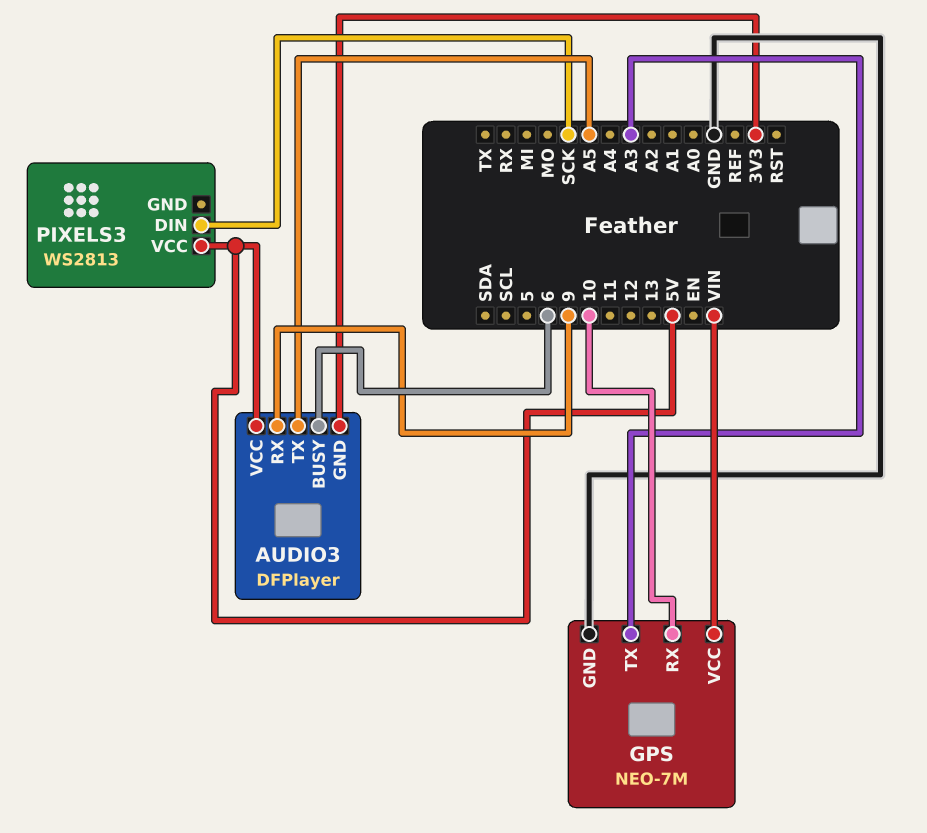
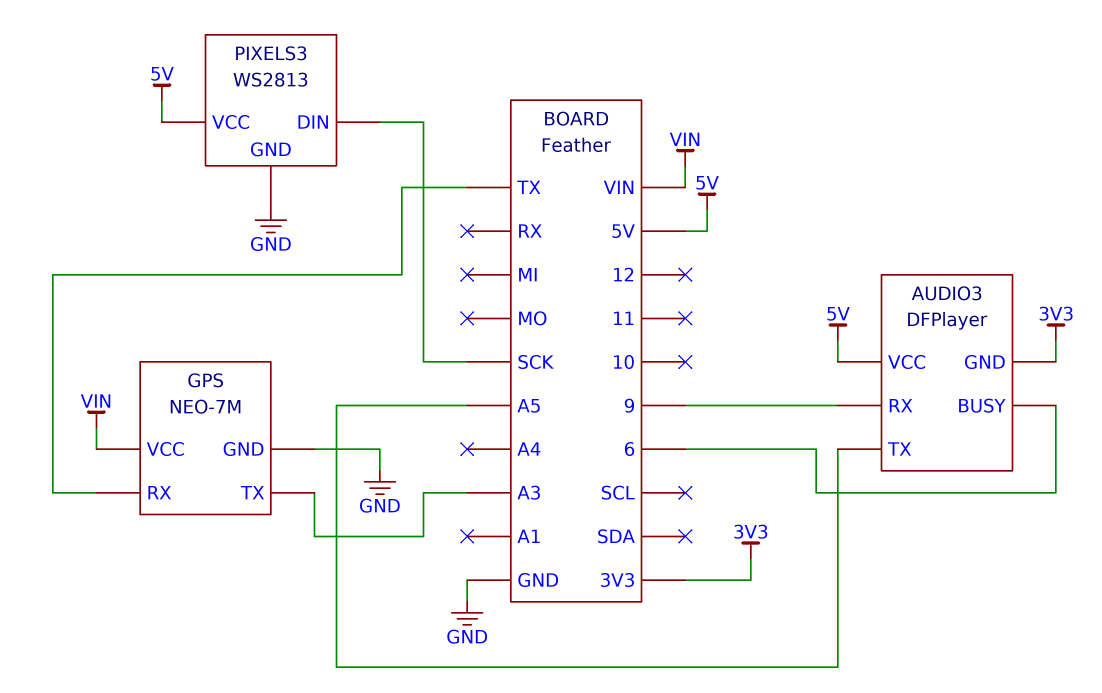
GPS pin RX: 10 -> TX
PIXELS3 pin GND: none -> GND

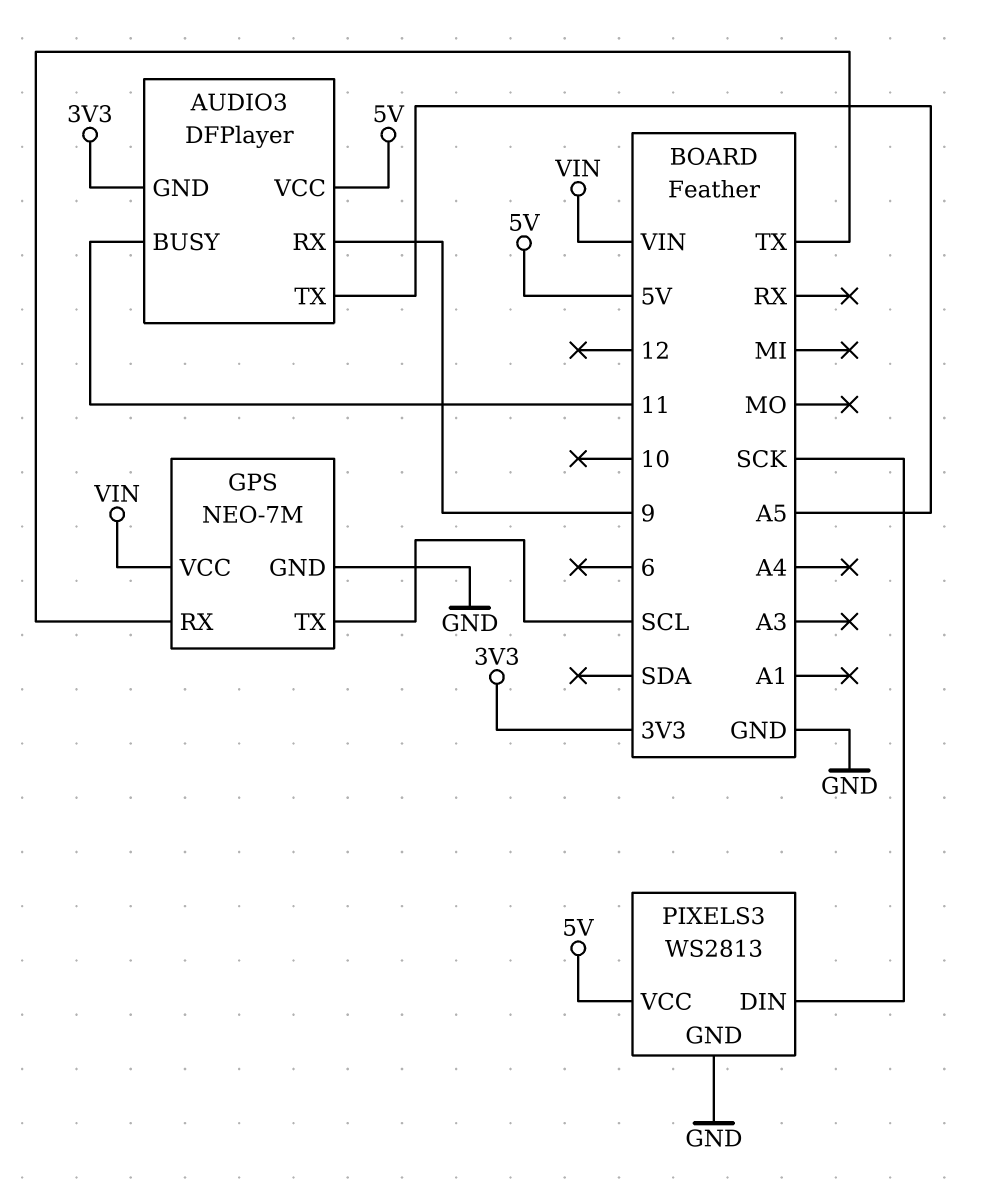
AUDIO3 pin BUSY: 6 -> 11
GPS pin TX: A3 -> SCL

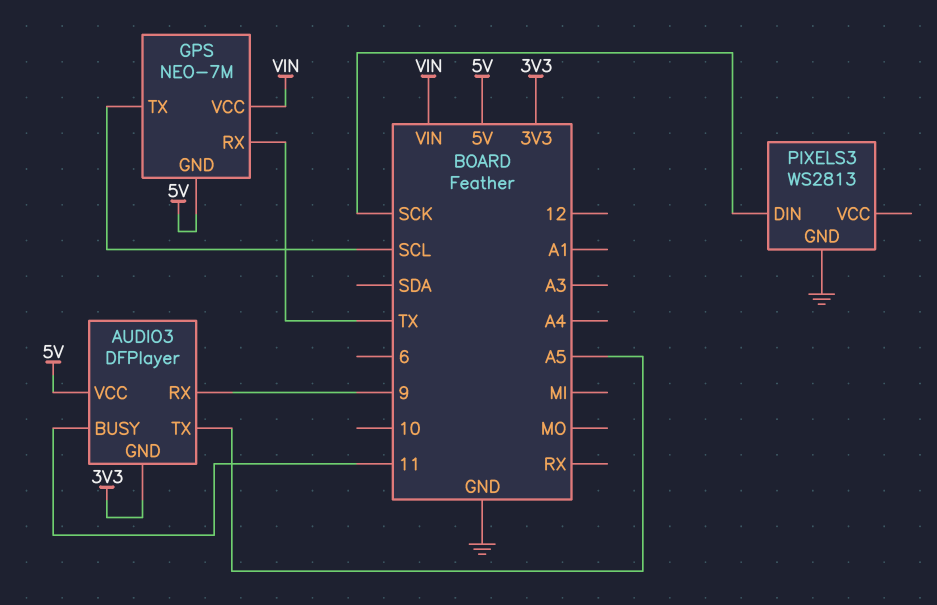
GPS pin GND: GND -> 5V
PIXELS3 pin VCC: 5V -> none

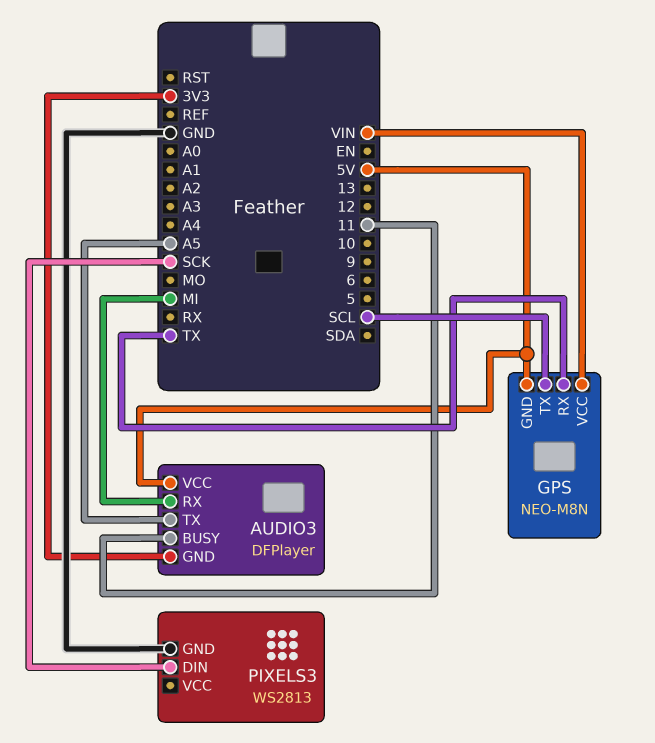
AUDIO3 pin RX: 9 -> MI
GPS: NEO-7M -> NEO-M8N

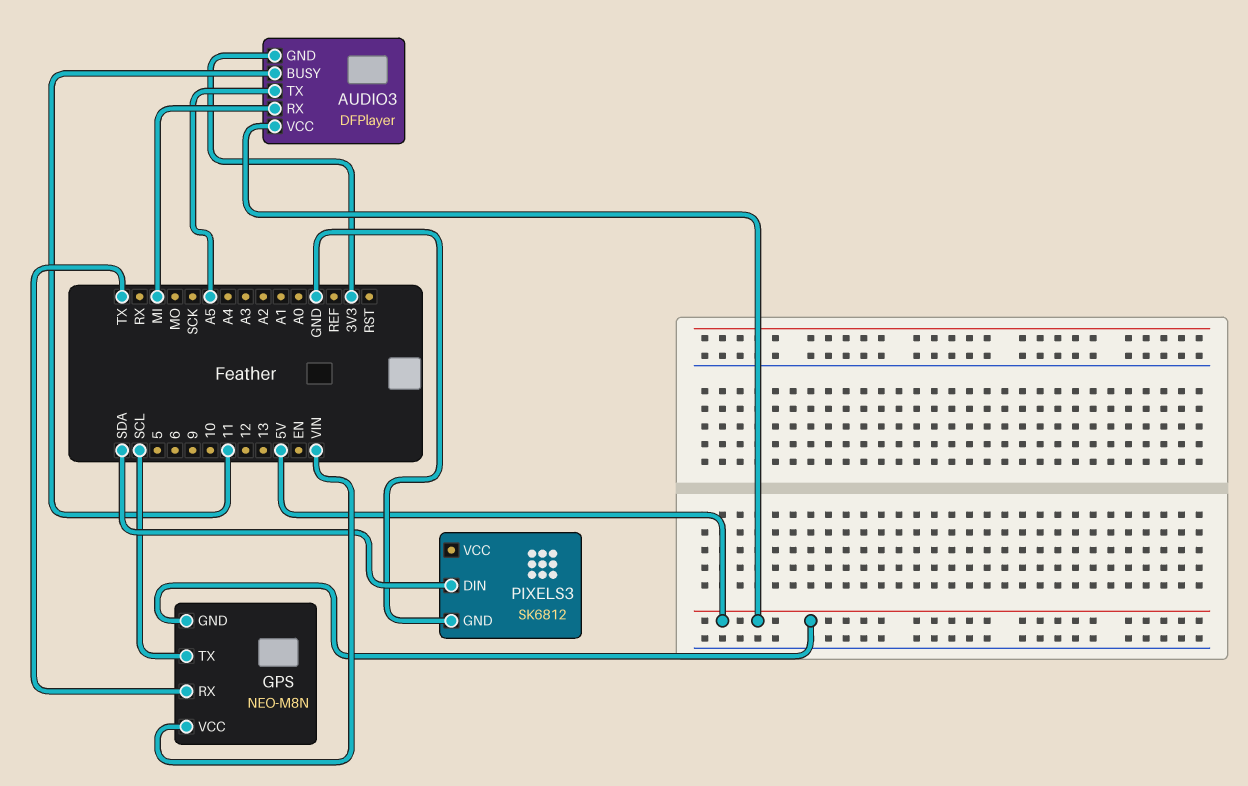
PIXELS3: WS2813 -> SK6812
PIXELS3 pin DIN: SCK -> SDA

